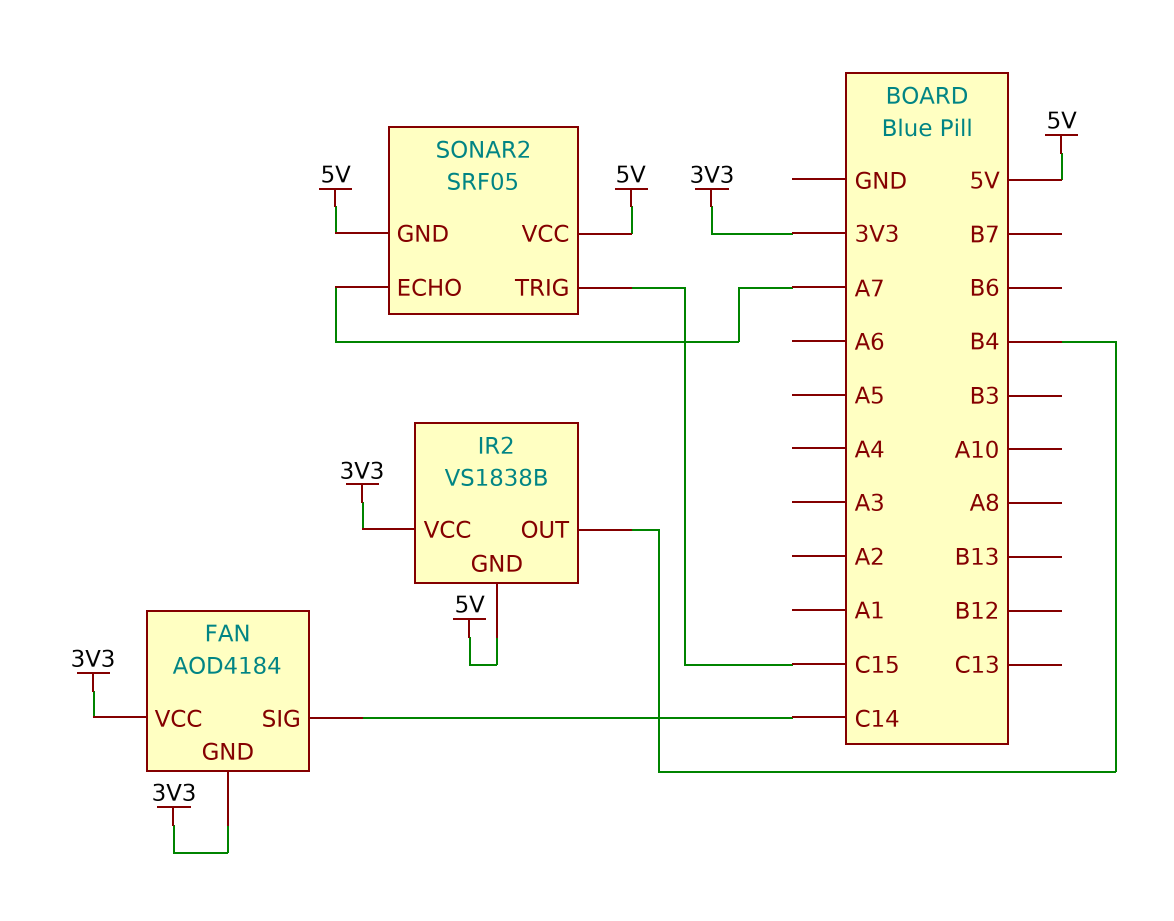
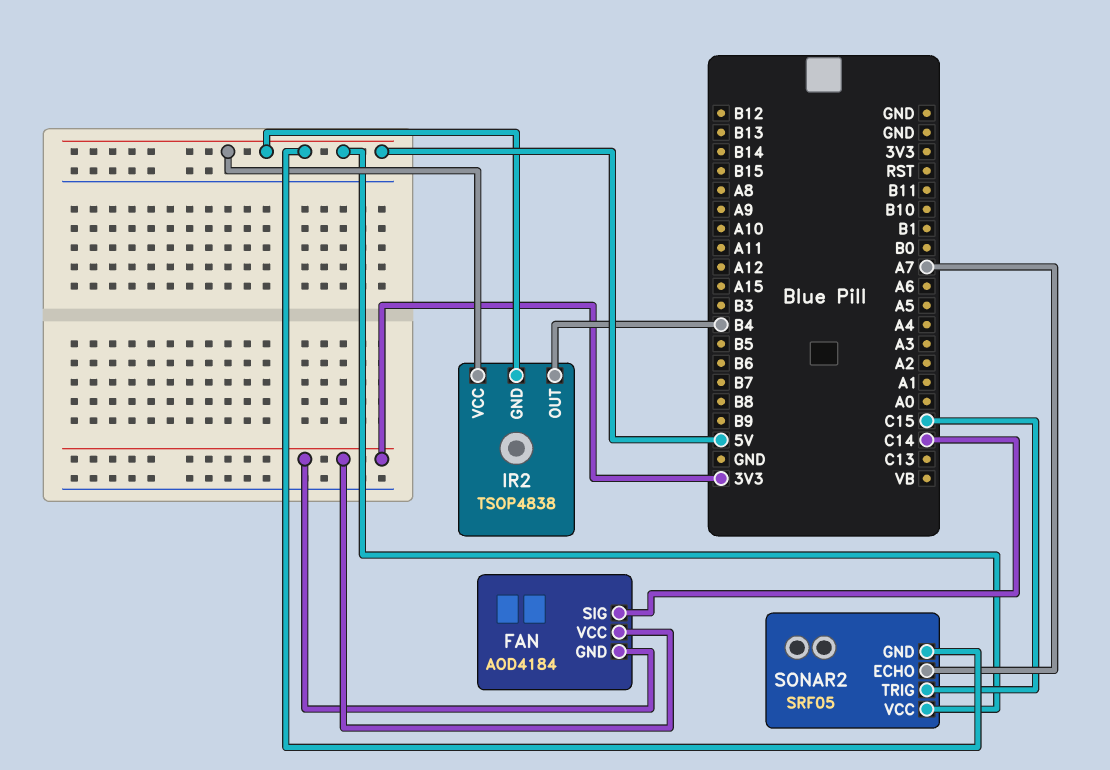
IR2: VS1838B -> TSOP4838
IR2 pin VCC: 3V3 -> 5V

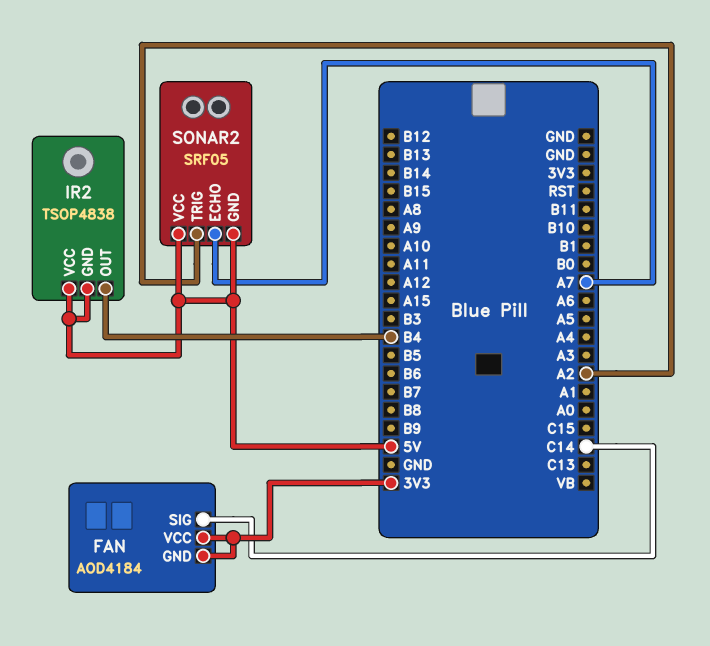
SONAR2 pin TRIG: C15 -> A2

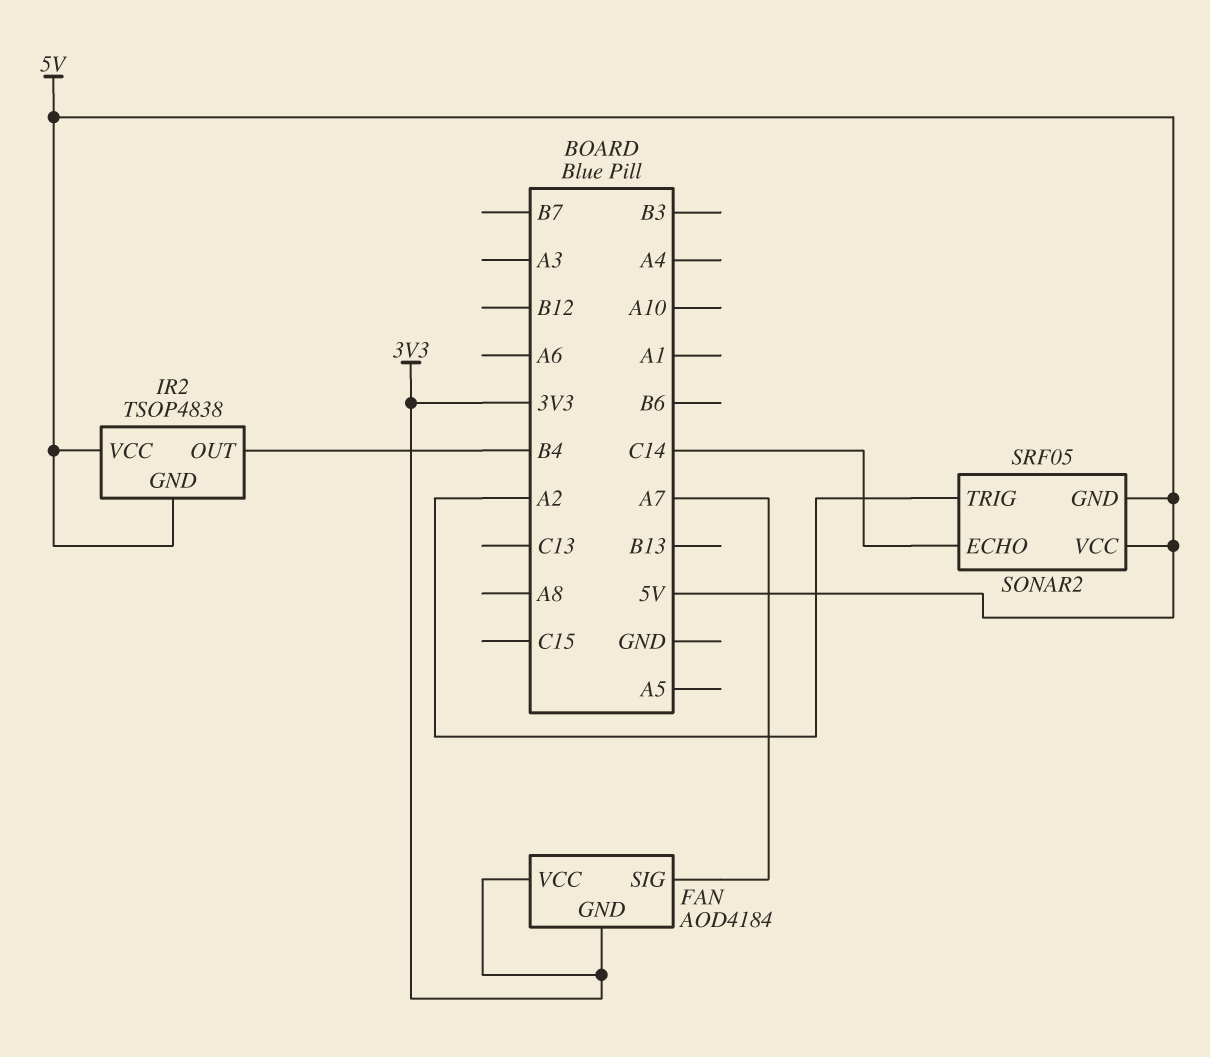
FAN pin SIG: C14 -> A7
SONAR2 pin ECHO: A7 -> C14

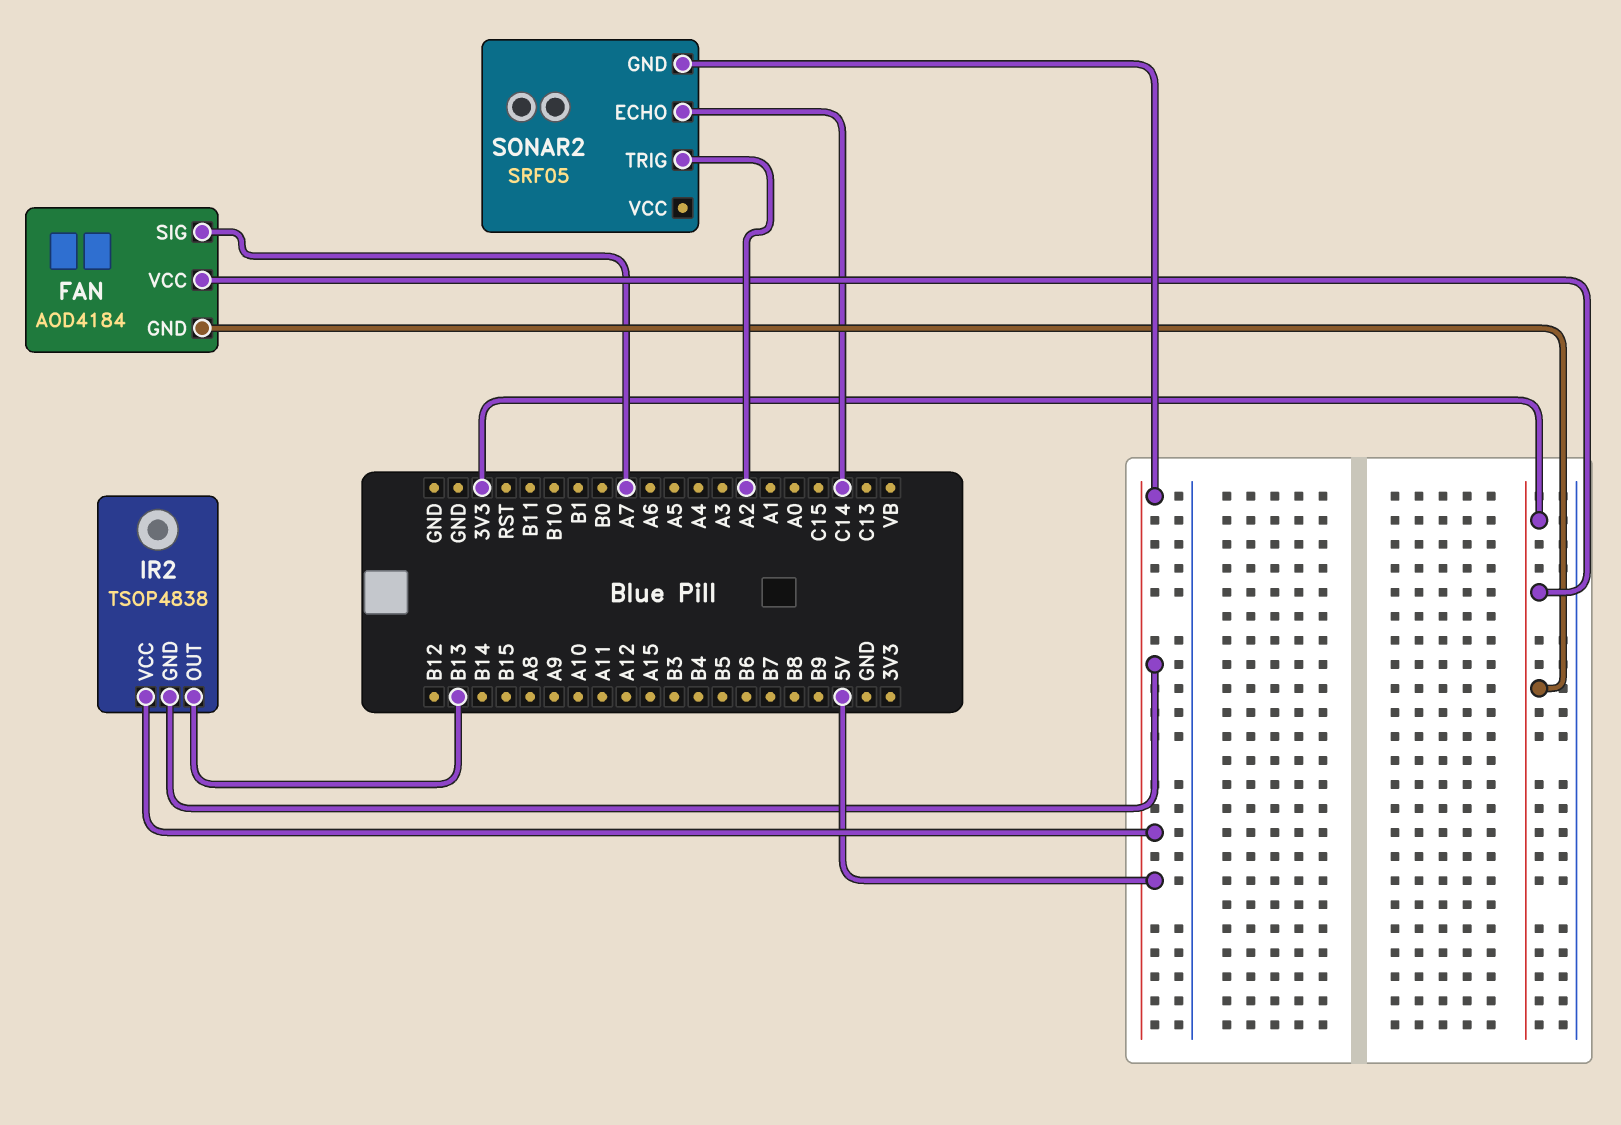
IR2 pin OUT: B4 -> B13
SONAR2 pin VCC: 5V -> none

